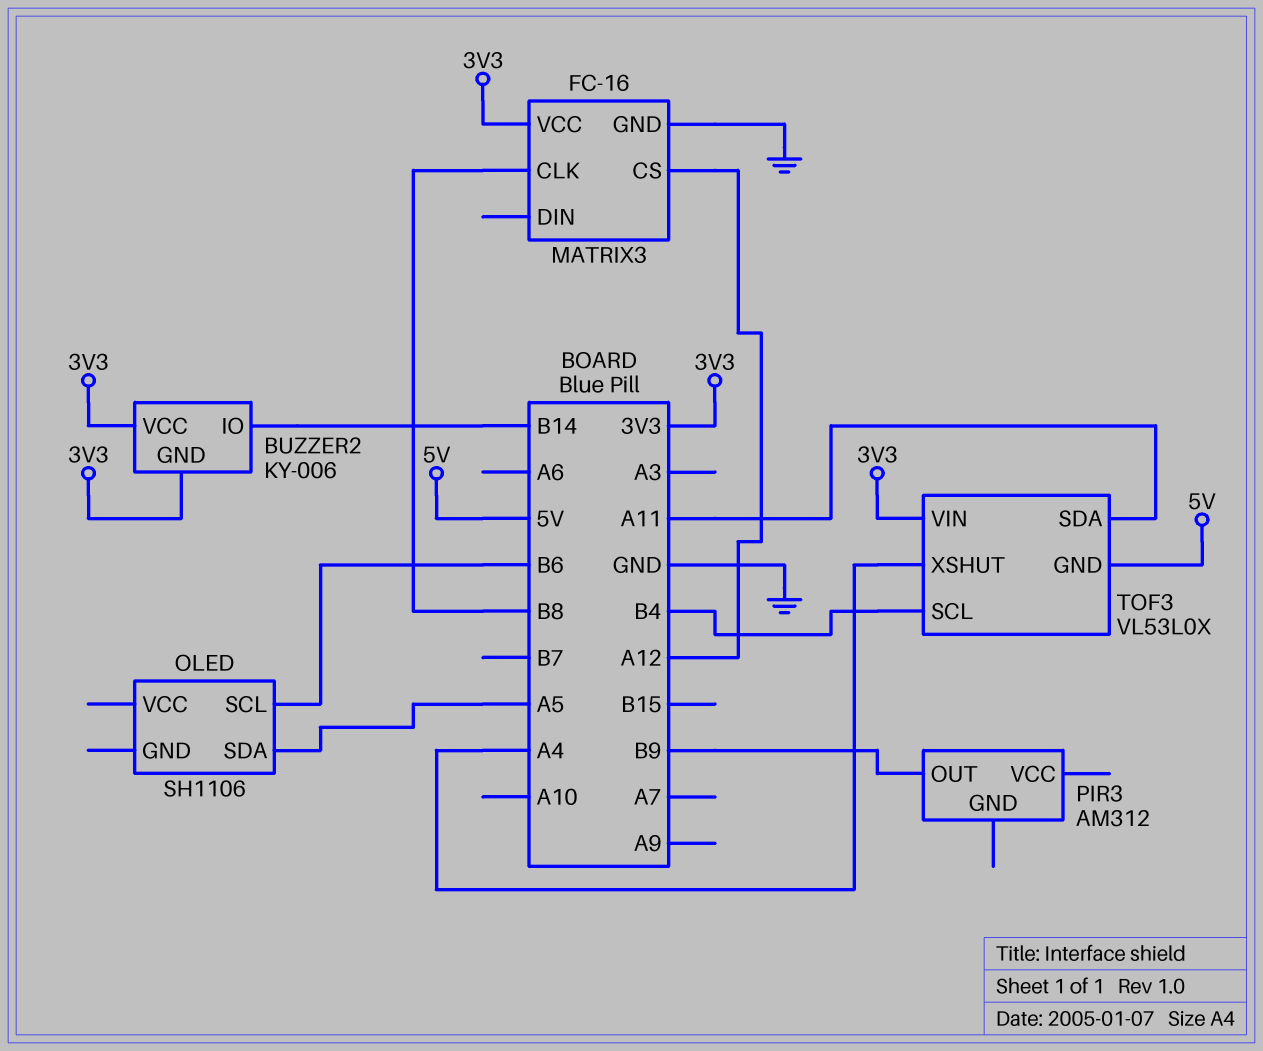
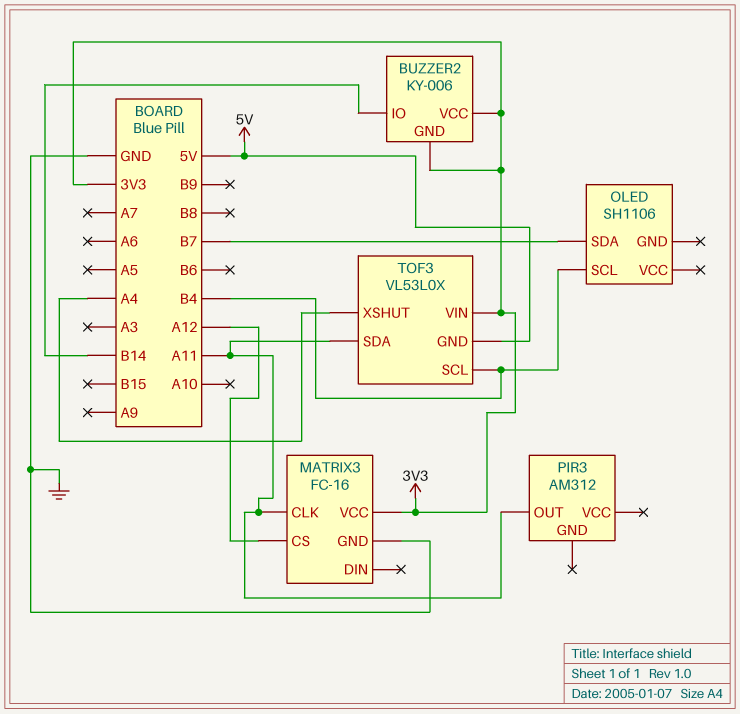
MATRIX3 pin CLK: B8 -> A11
OLED pin SCL: B6 -> B4
OLED pin SDA: A5 -> B7
PIR3 pin OUT: B9 -> A11

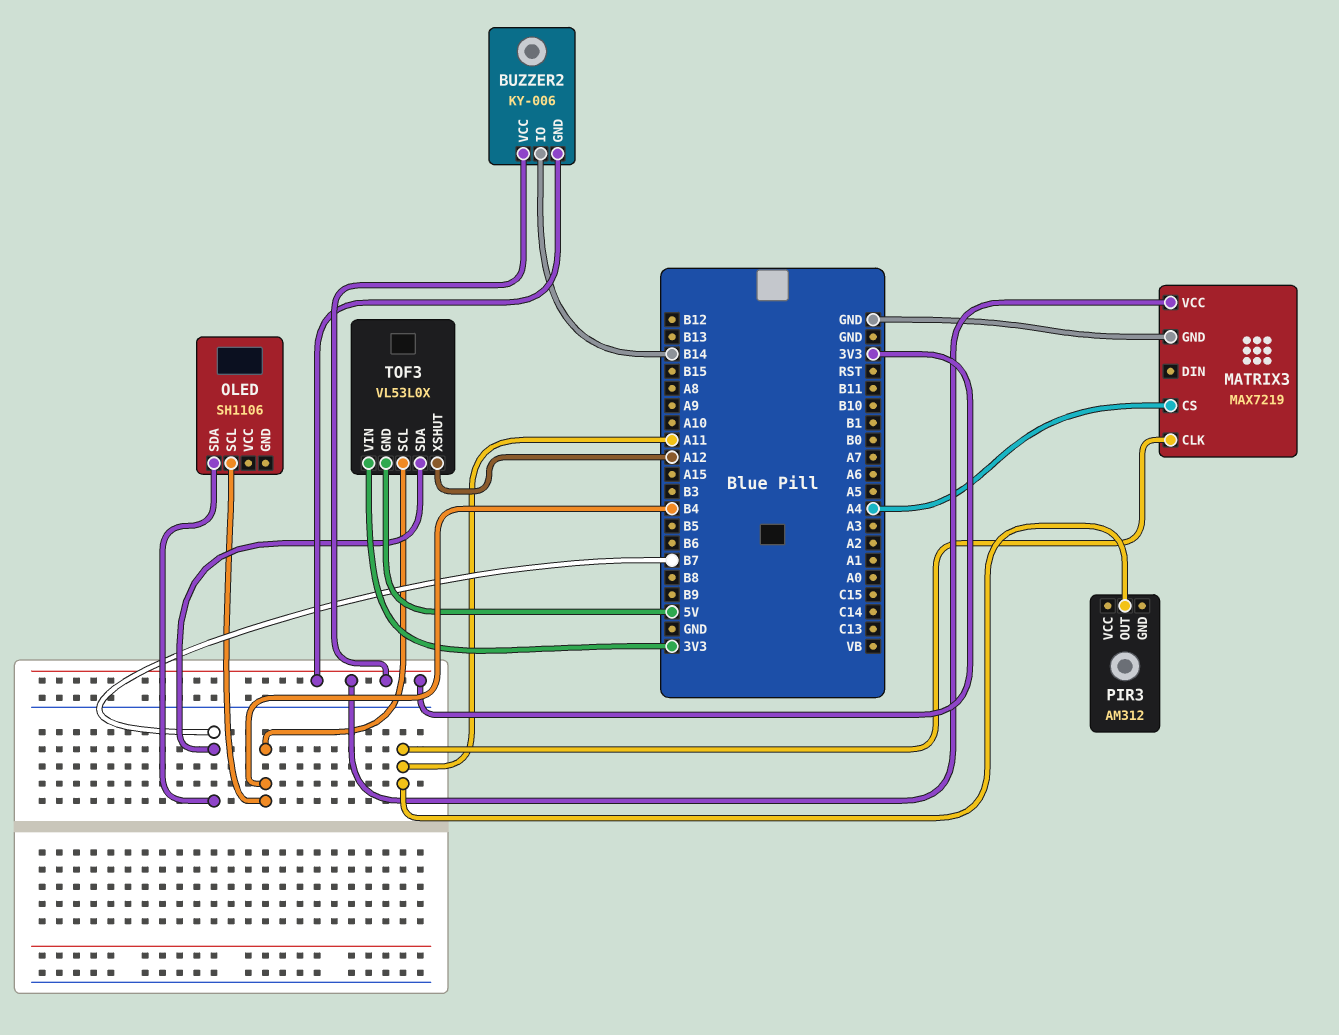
MATRIX3: FC-16 -> MAX7219
MATRIX3 pin CS: A12 -> A4
TOF3 pin SDA: A11 -> B7
TOF3 pin XSHUT: A4 -> A12

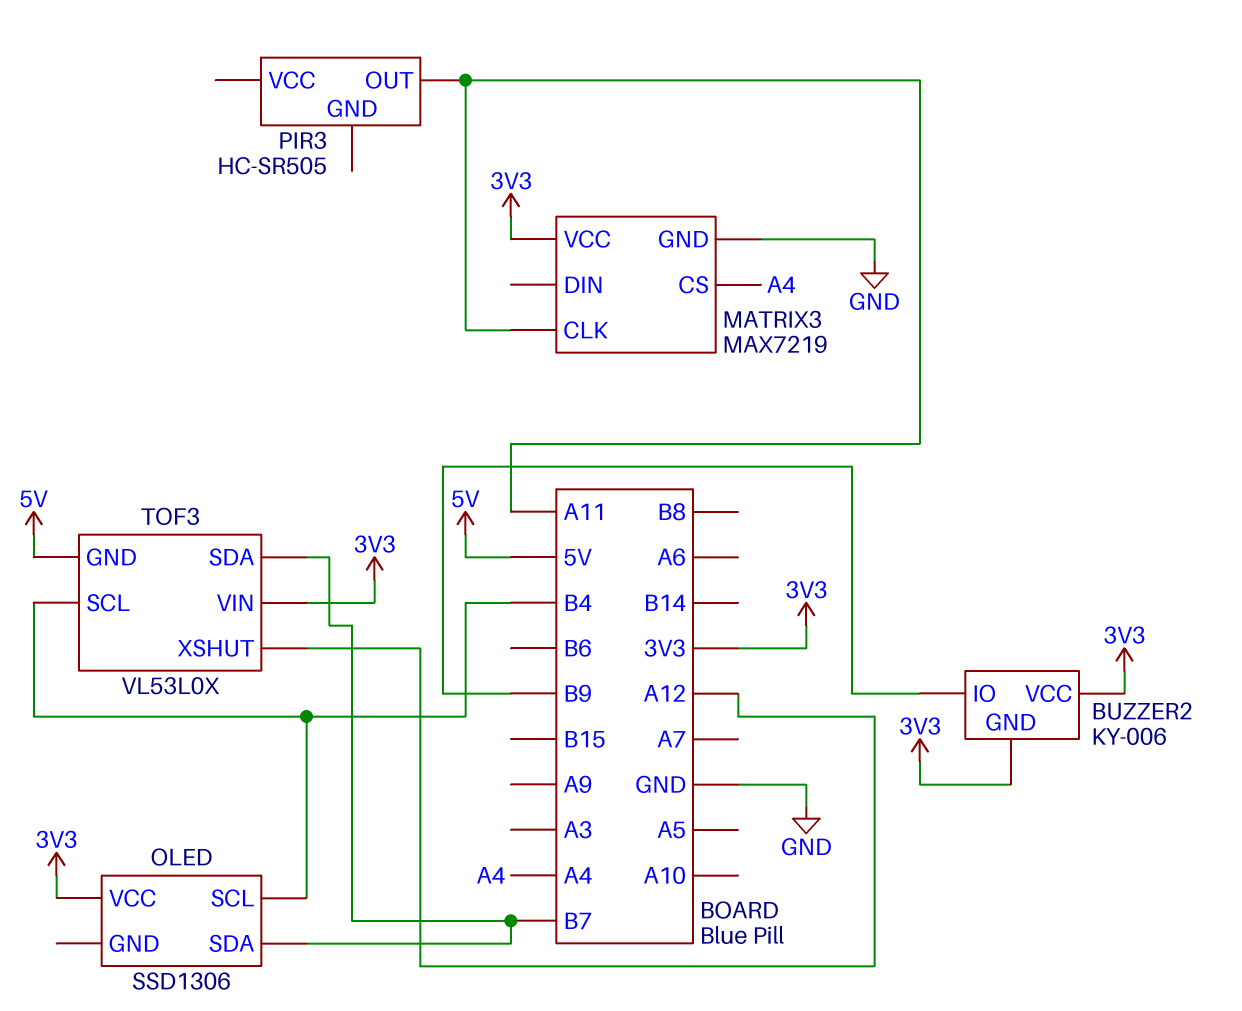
BUZZER2 pin IO: B14 -> B9
OLED: SH1106 -> SSD1306
OLED pin VCC: none -> 3V3
PIR3: AM312 -> HC-SR505

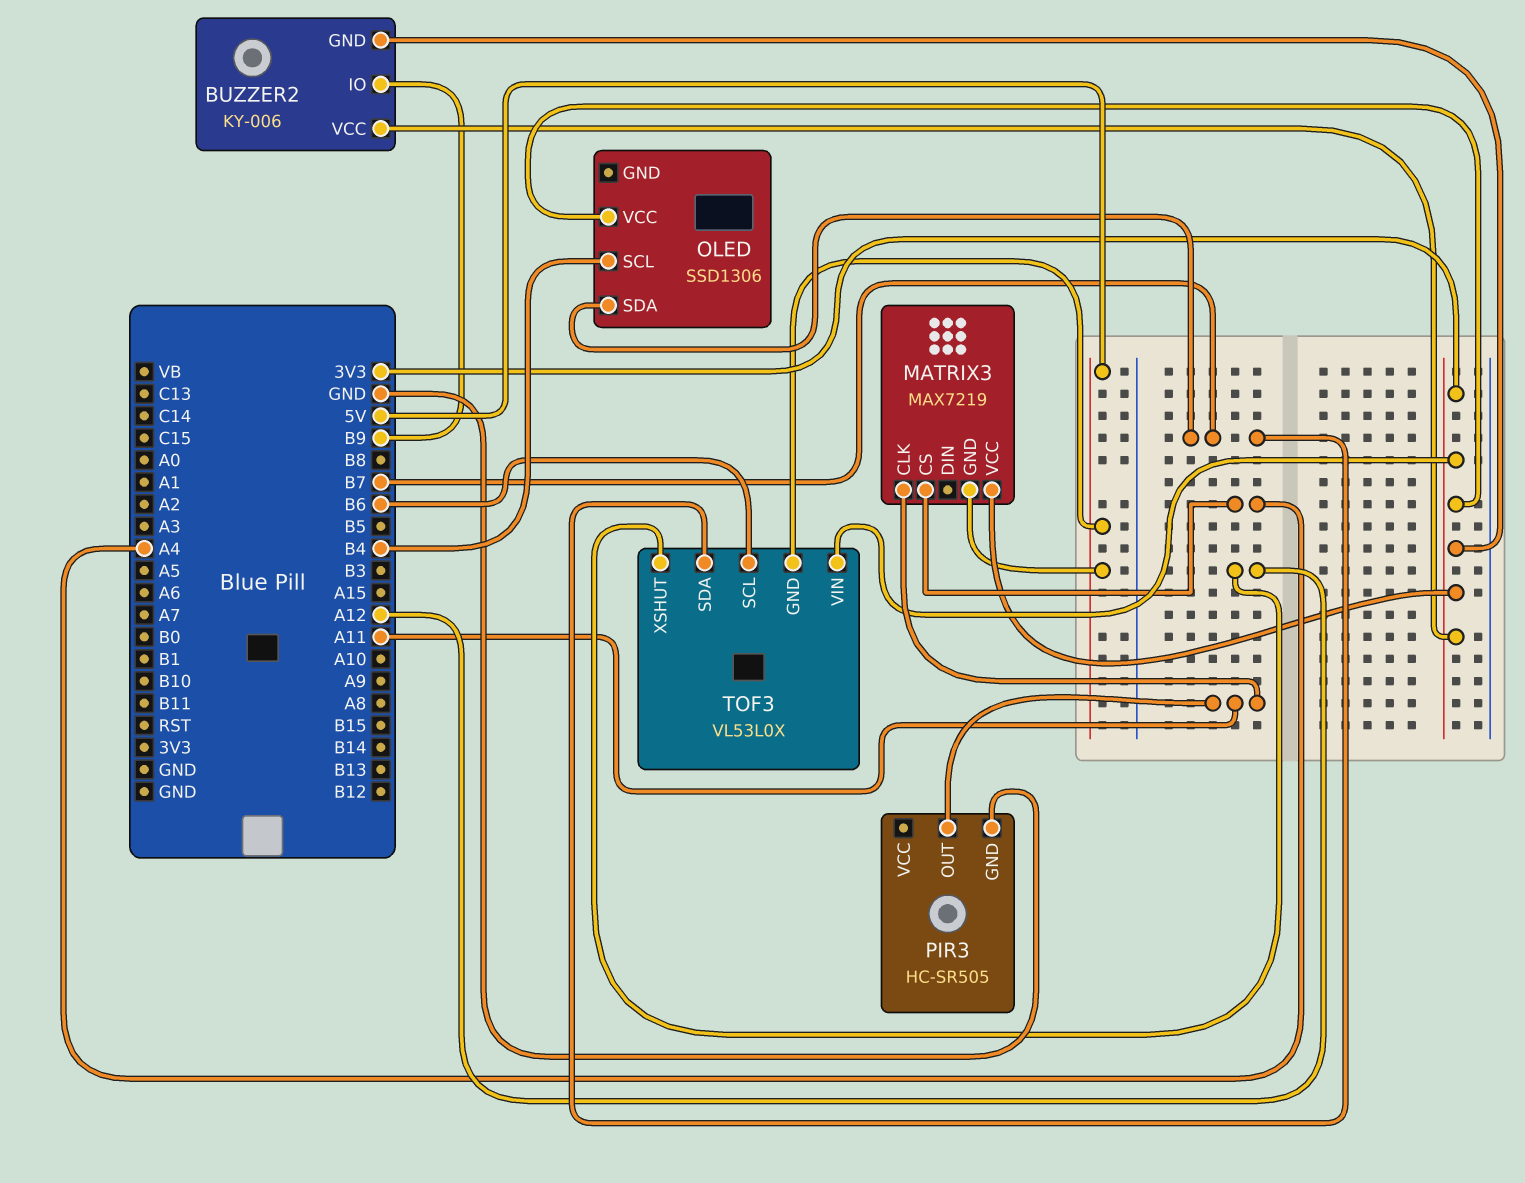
MATRIX3 pin GND: GND -> 5V
PIR3 pin GND: none -> GND
TOF3 pin SCL: B4 -> B6

